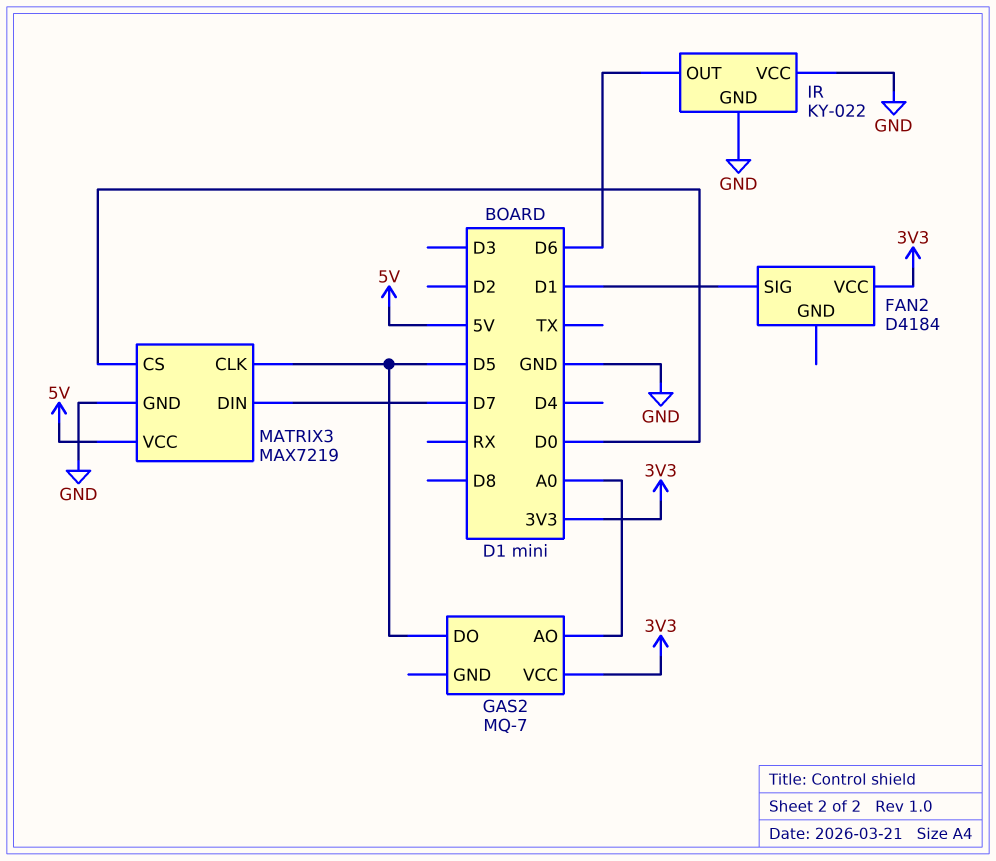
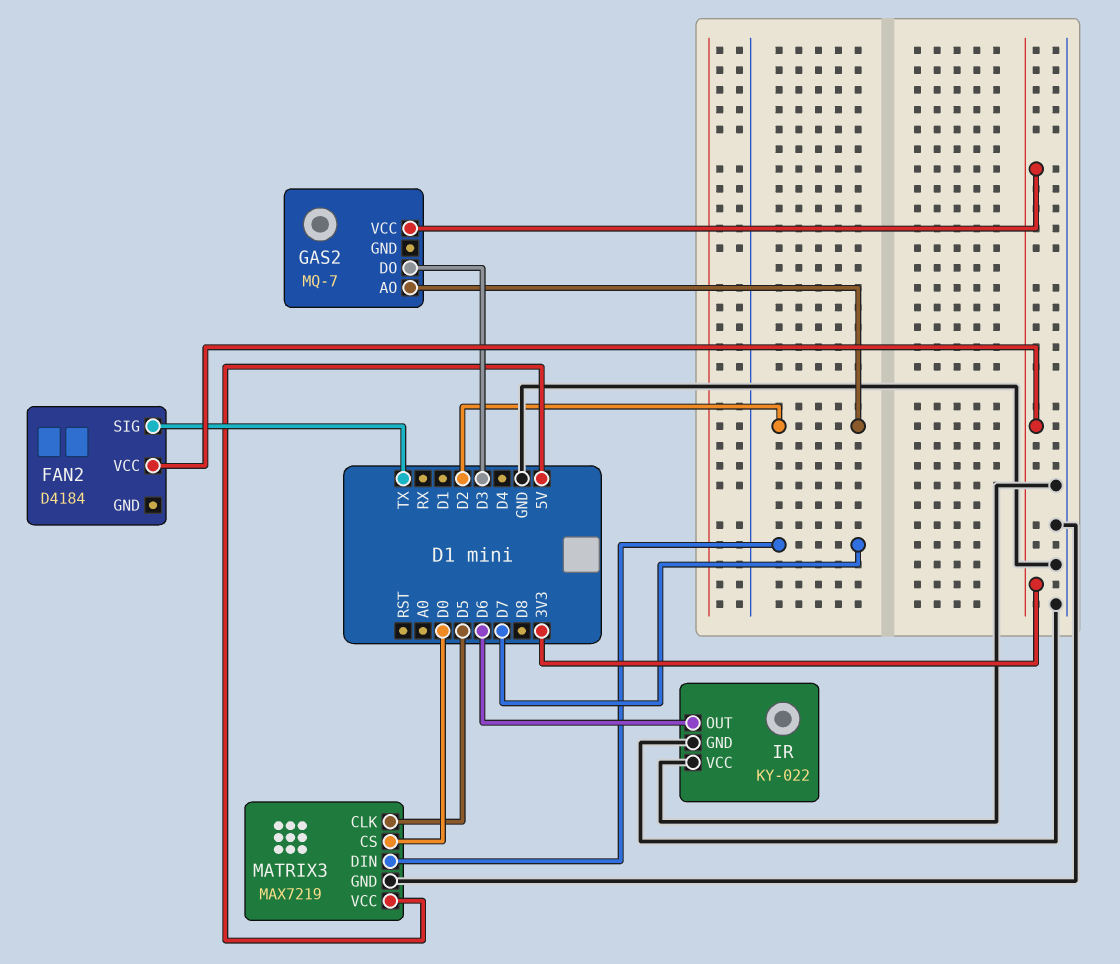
FAN2 pin SIG: D1 -> TX
GAS2 pin AO: A0 -> D2
GAS2 pin DO: D5 -> D3

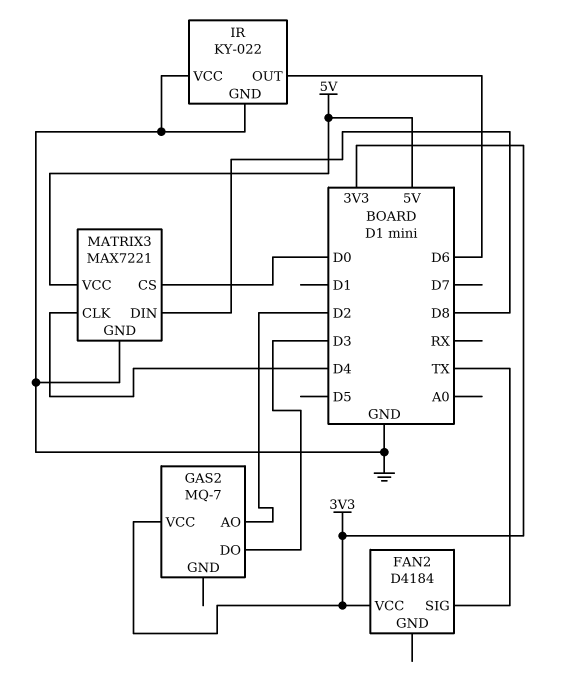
MATRIX3: MAX7219 -> MAX7221
MATRIX3 pin CLK: D5 -> D4
MATRIX3 pin DIN: D7 -> D8

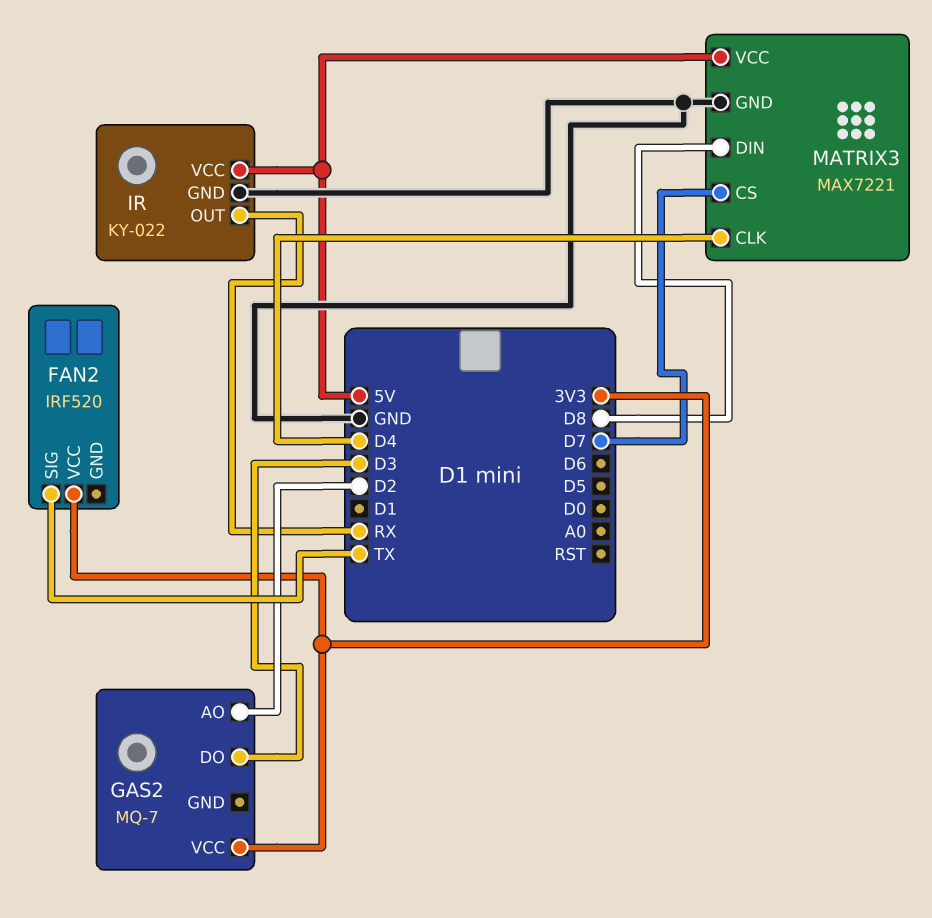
FAN2: D4184 -> IRF520
IR pin OUT: D6 -> RX
IR pin VCC: GND -> 5V
MATRIX3 pin CS: D0 -> D7

